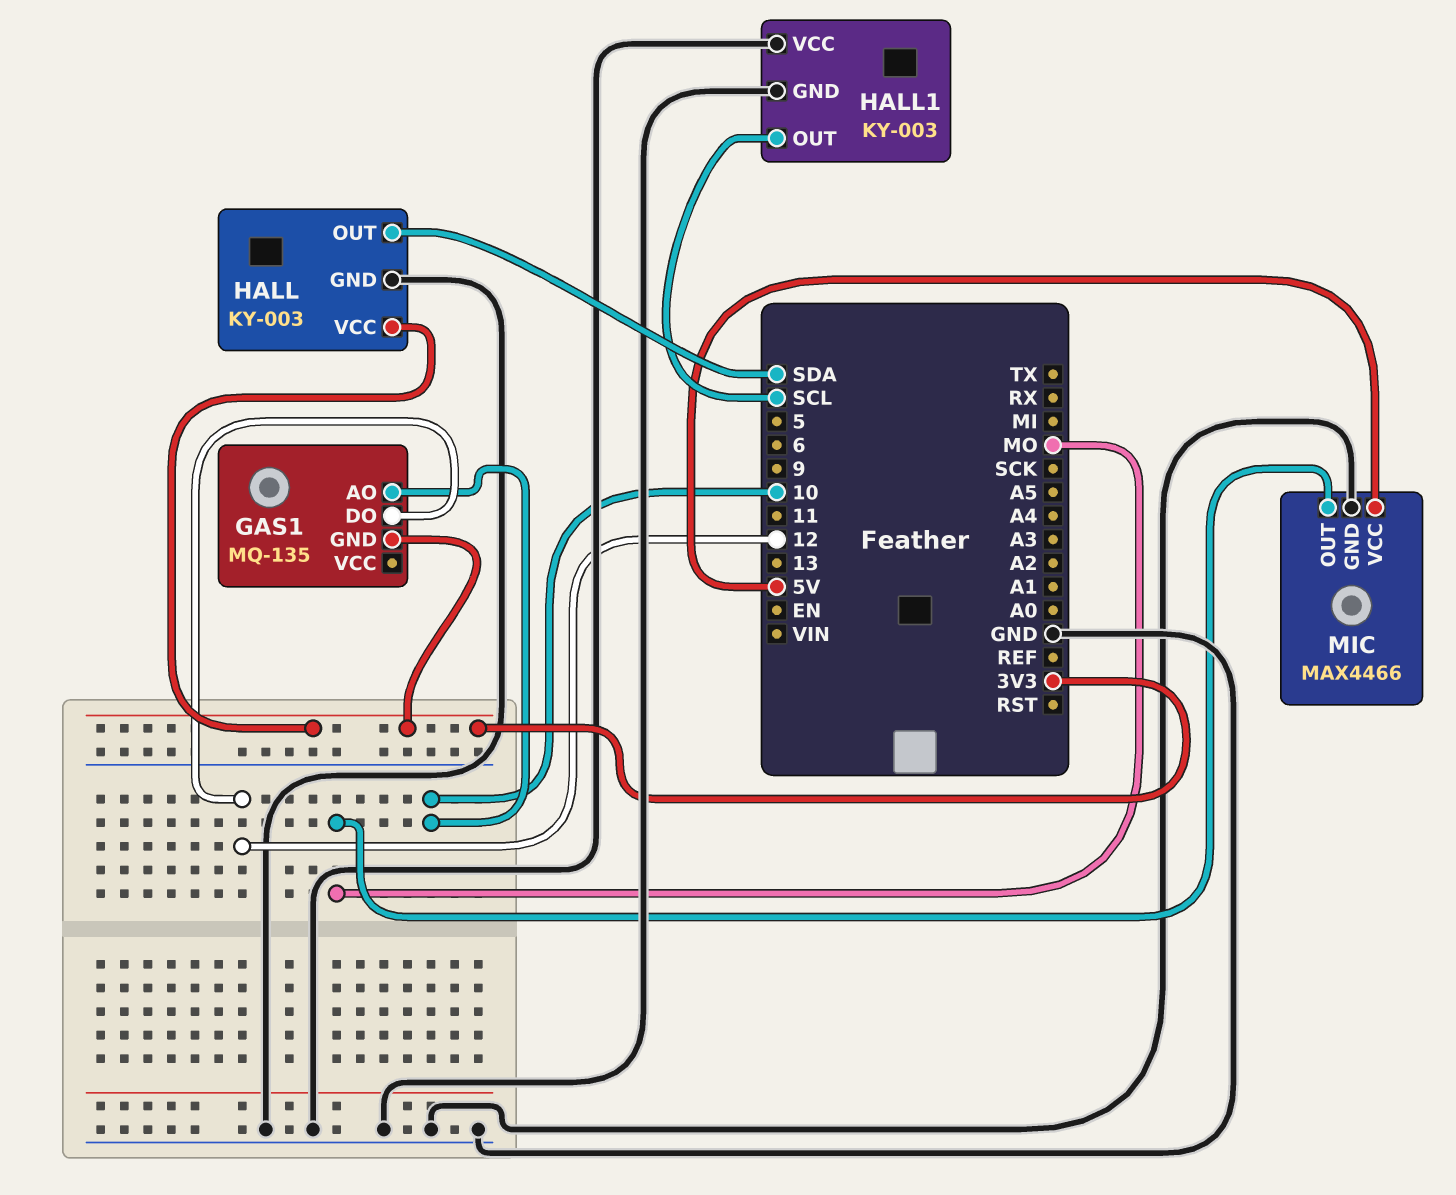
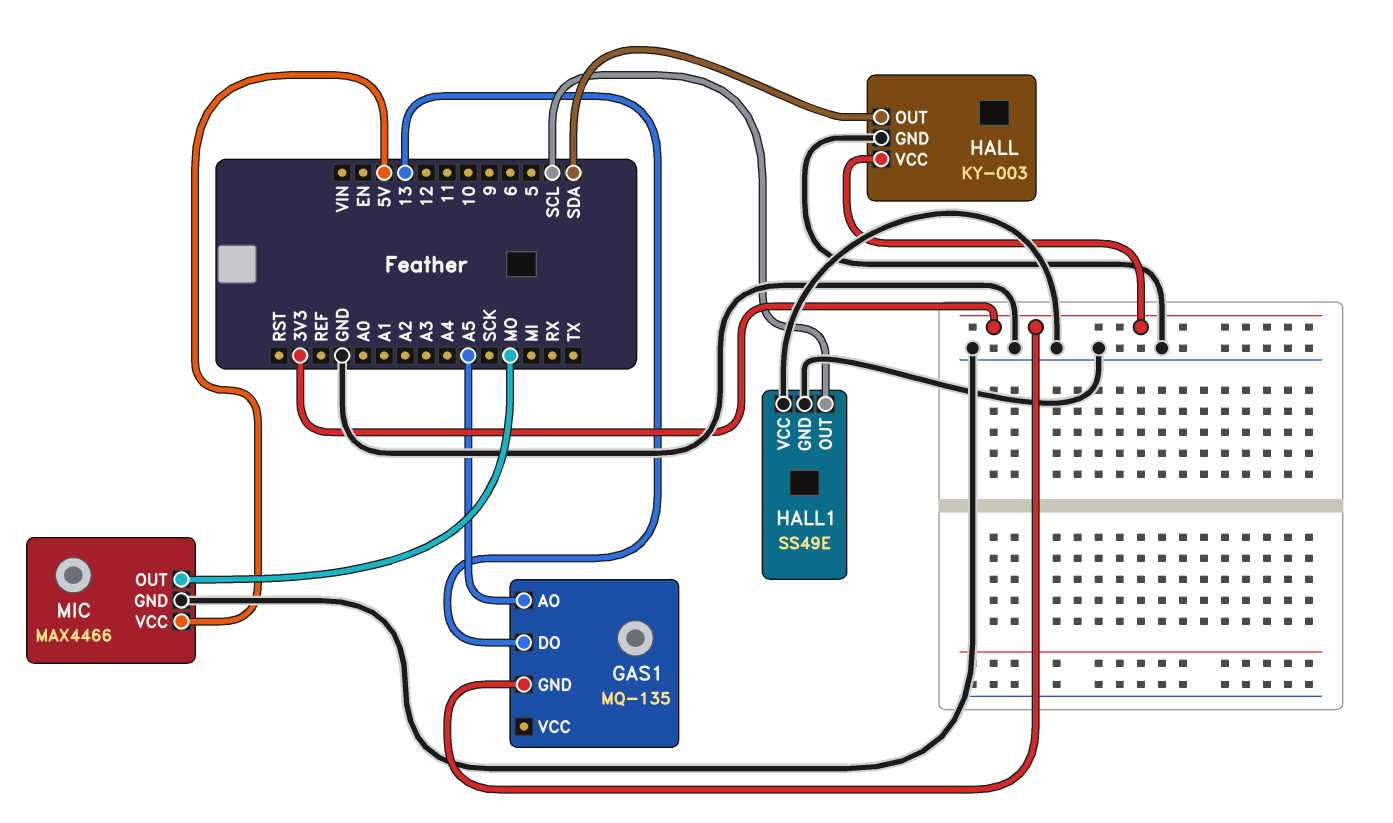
GAS1 pin AO: 10 -> A5
GAS1 pin DO: 12 -> 13
HALL1: KY-003 -> SS49E

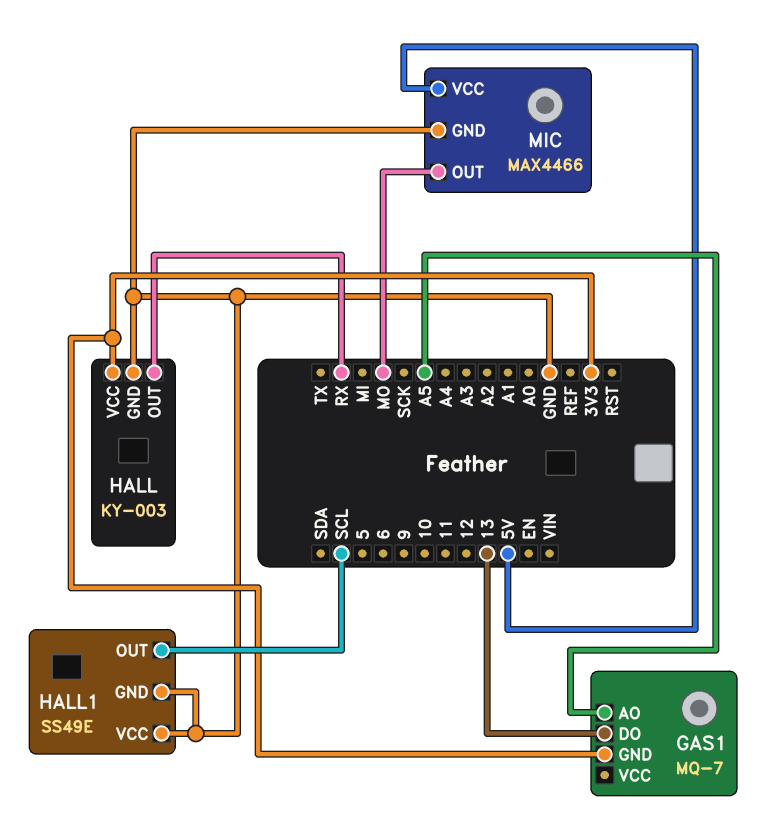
GAS1: MQ-135 -> MQ-7
HALL pin OUT: SDA -> RX

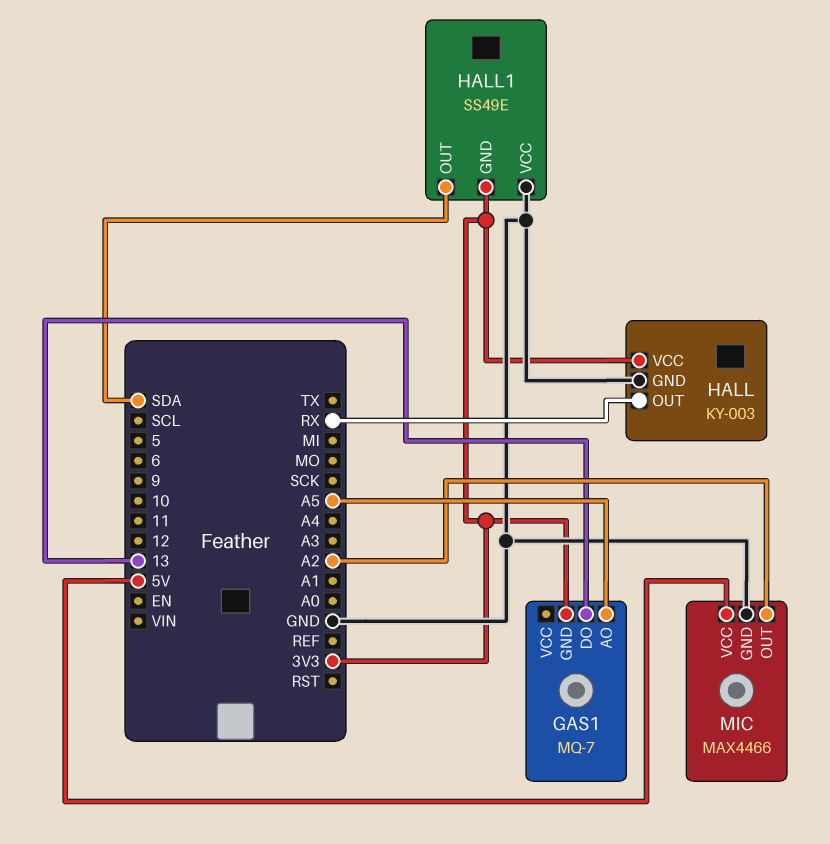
HALL1 pin GND: GND -> 3V3
HALL1 pin OUT: SCL -> SDA
MIC pin OUT: MO -> A2

